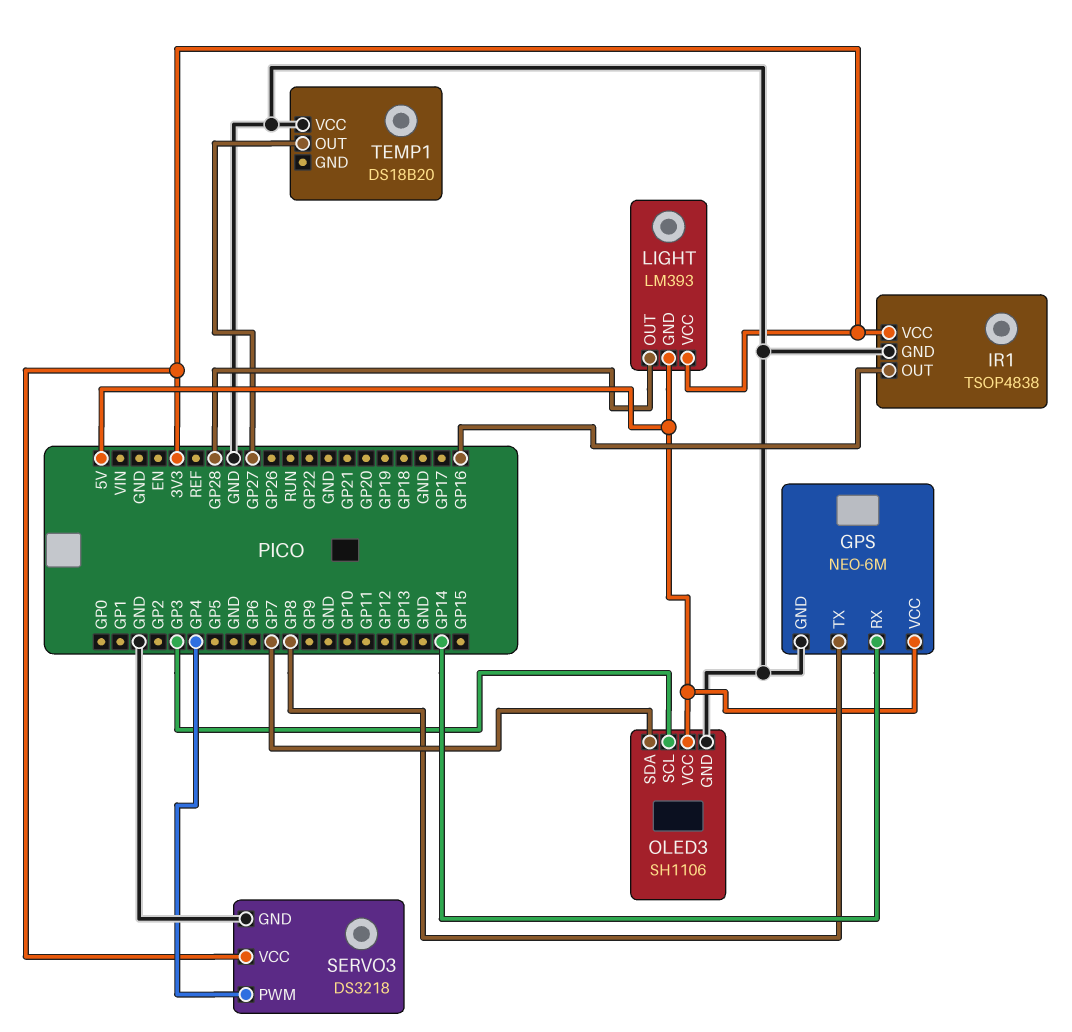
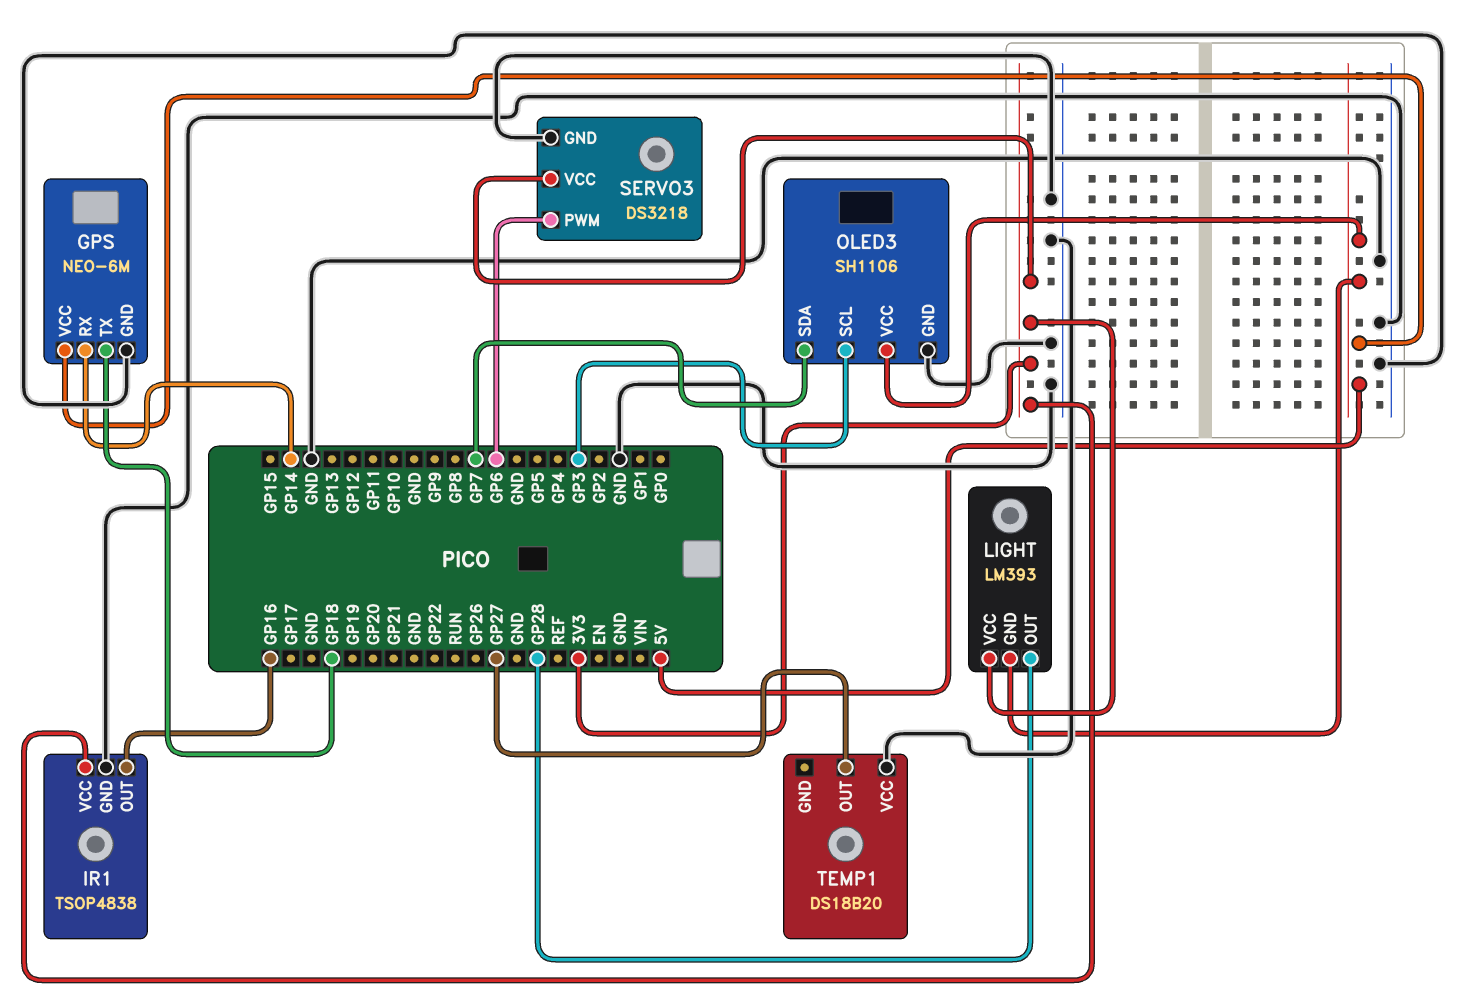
GPS pin TX: GP8 -> GP18
SERVO3 pin PWM: GP4 -> GP6

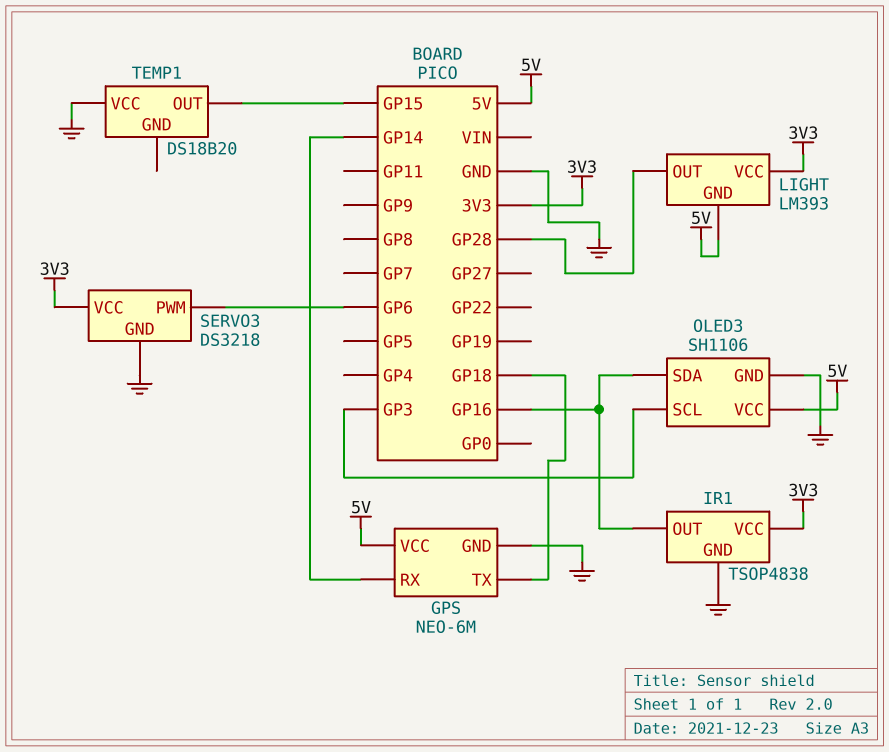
OLED3 pin SDA: GP7 -> GP16
TEMP1 pin OUT: GP27 -> GP15

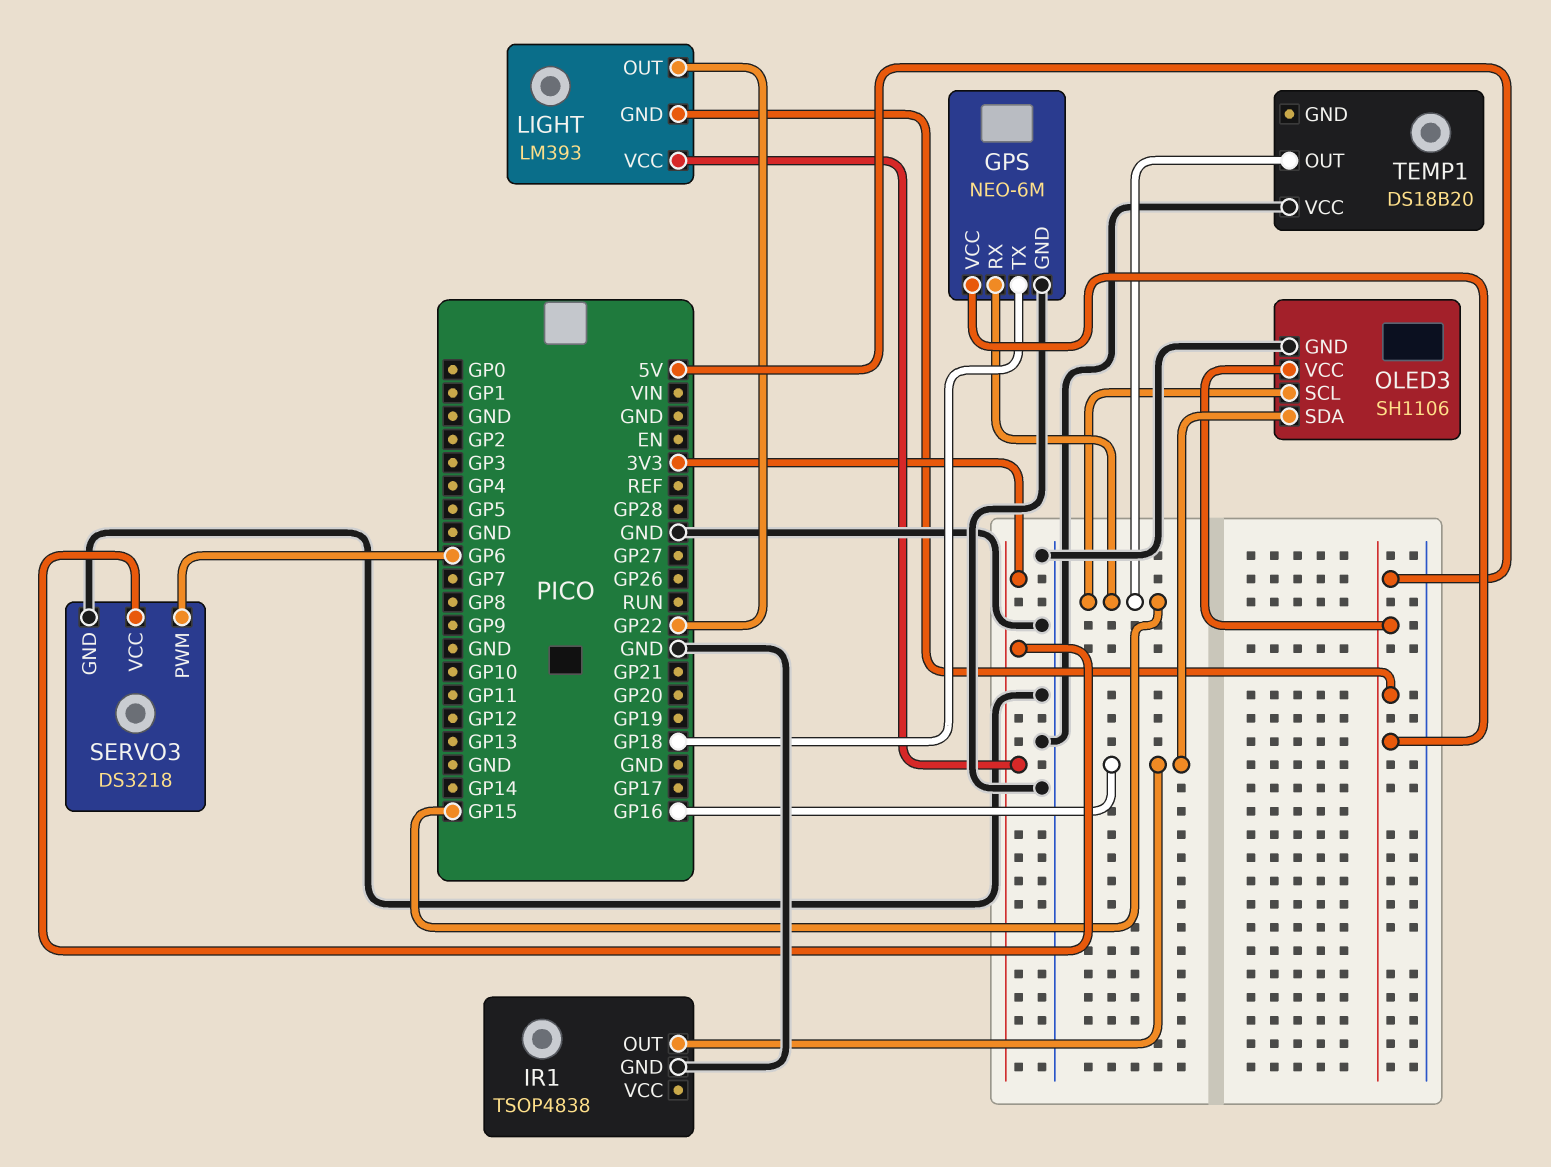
GPS pin RX: GP14 -> GP15
IR1 pin VCC: 3V3 -> none
LIGHT pin OUT: GP28 -> GP22
OLED3 pin SCL: GP3 -> GP15

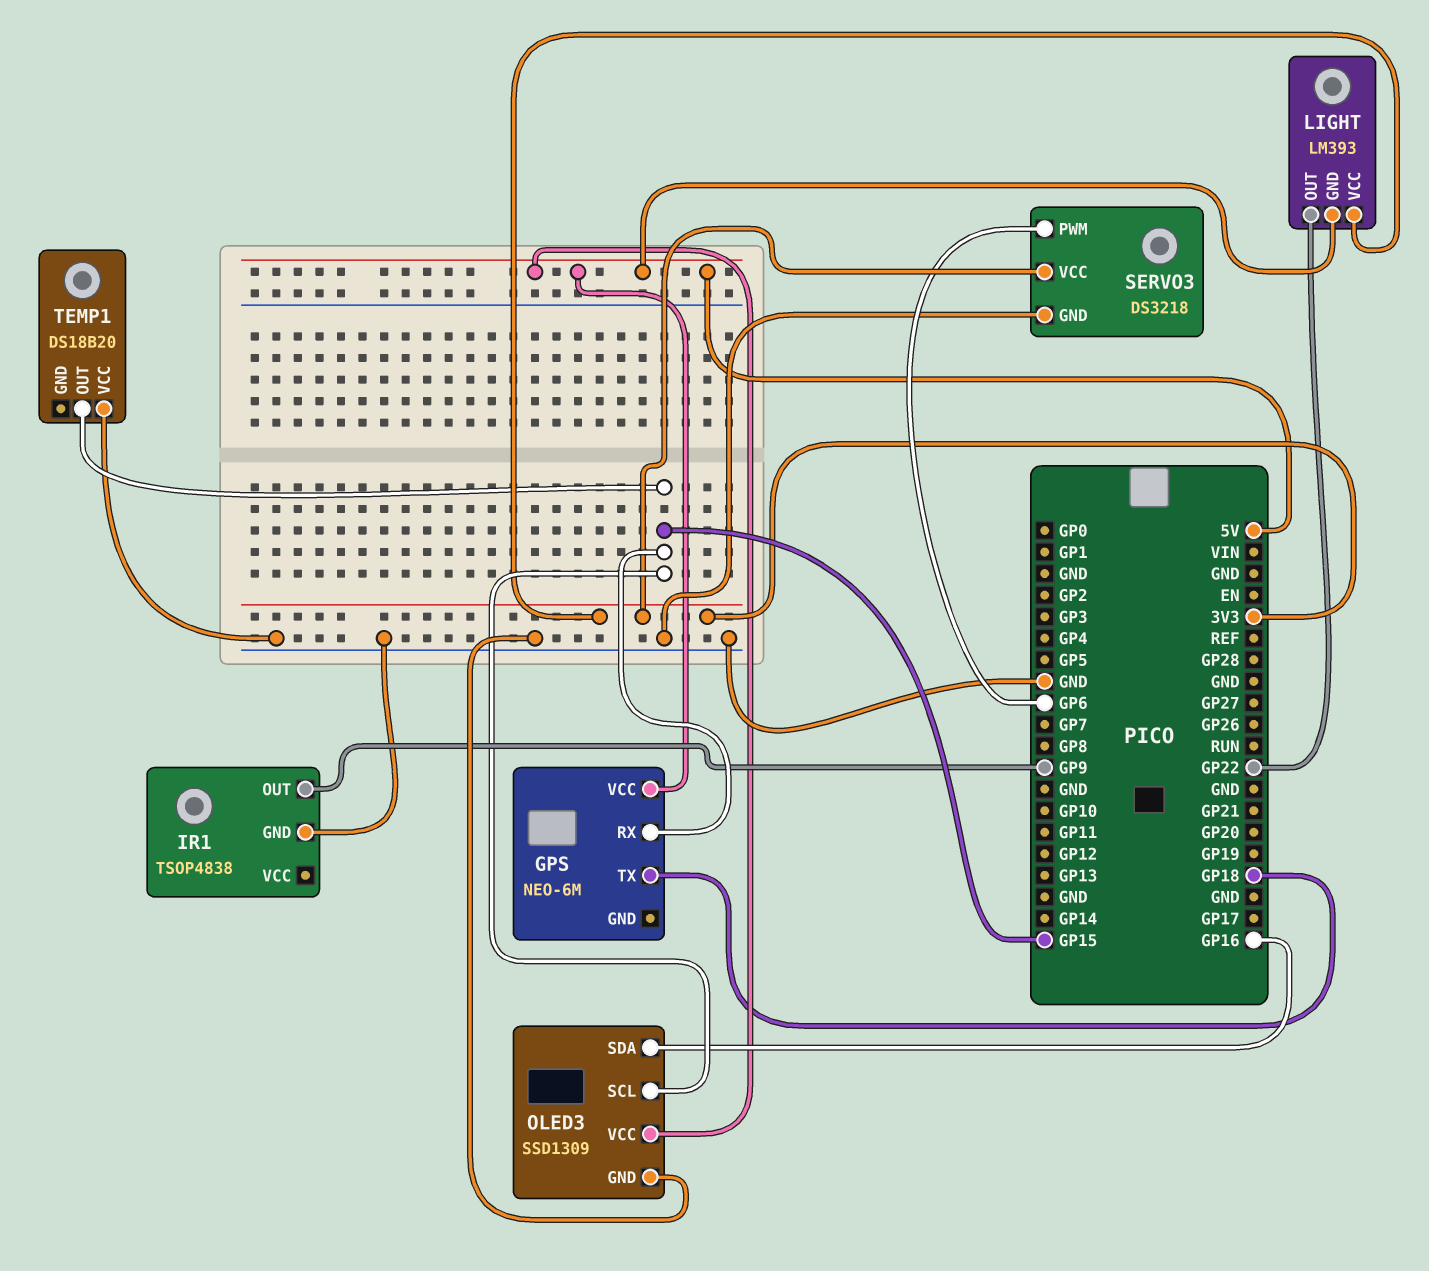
GPS pin GND: GND -> none
IR1 pin OUT: GP16 -> GP9
OLED3: SH1106 -> SSD1309

